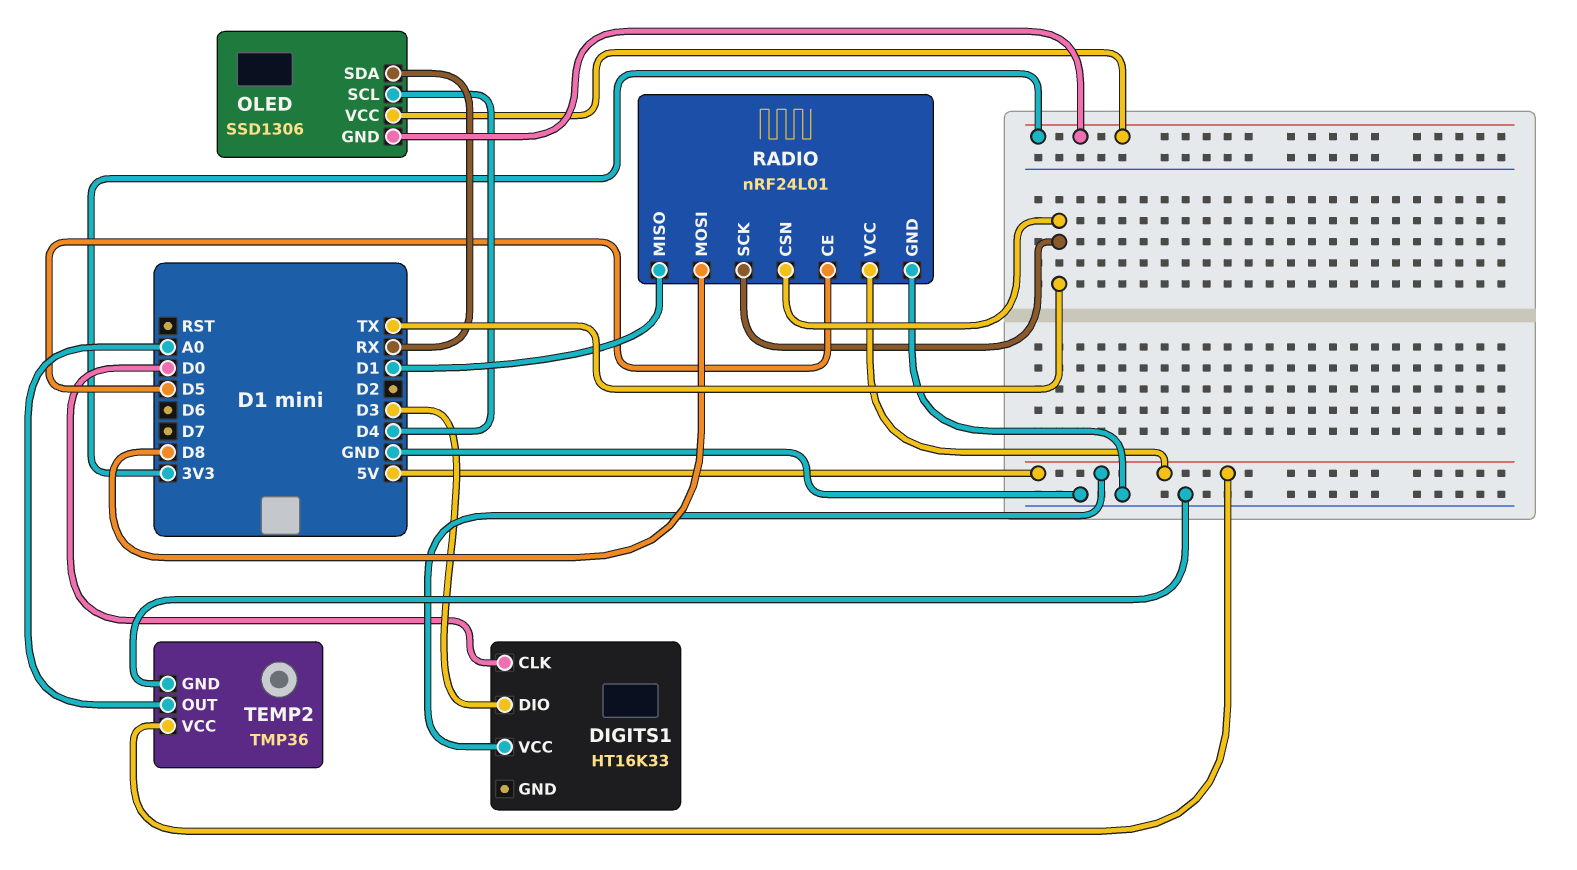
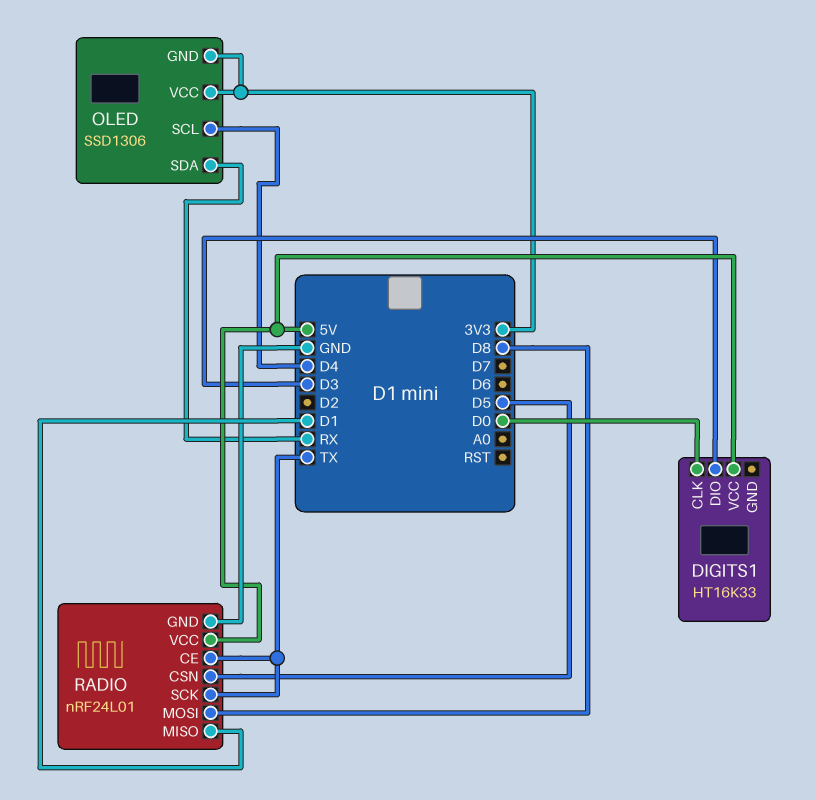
RADIO pin CE: D5 -> TX
RADIO pin CSN: TX -> D5
TEMP2: TMP36 -> none
TEMP2 pin GND: GND -> none
TEMP2 pin OUT: A0 -> none
TEMP2 pin VCC: 5V -> none

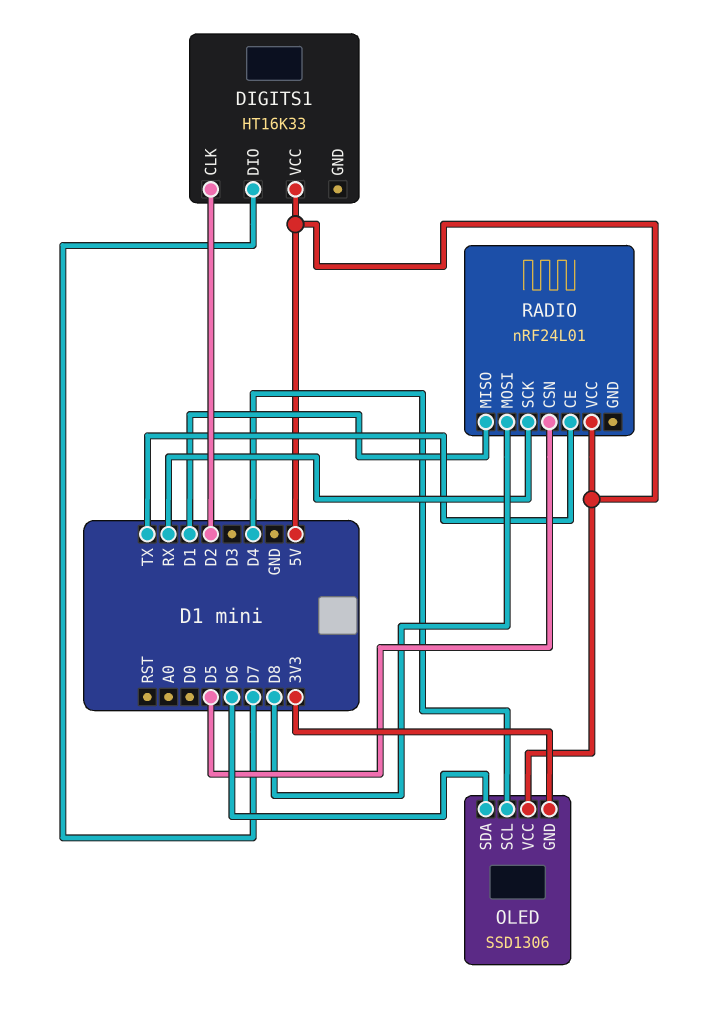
DIGITS1 pin CLK: D0 -> D2
DIGITS1 pin DIO: D3 -> D7
OLED pin SDA: RX -> D6
OLED pin VCC: 3V3 -> 5V
RADIO pin GND: GND -> none
RADIO pin SCK: TX -> RX

